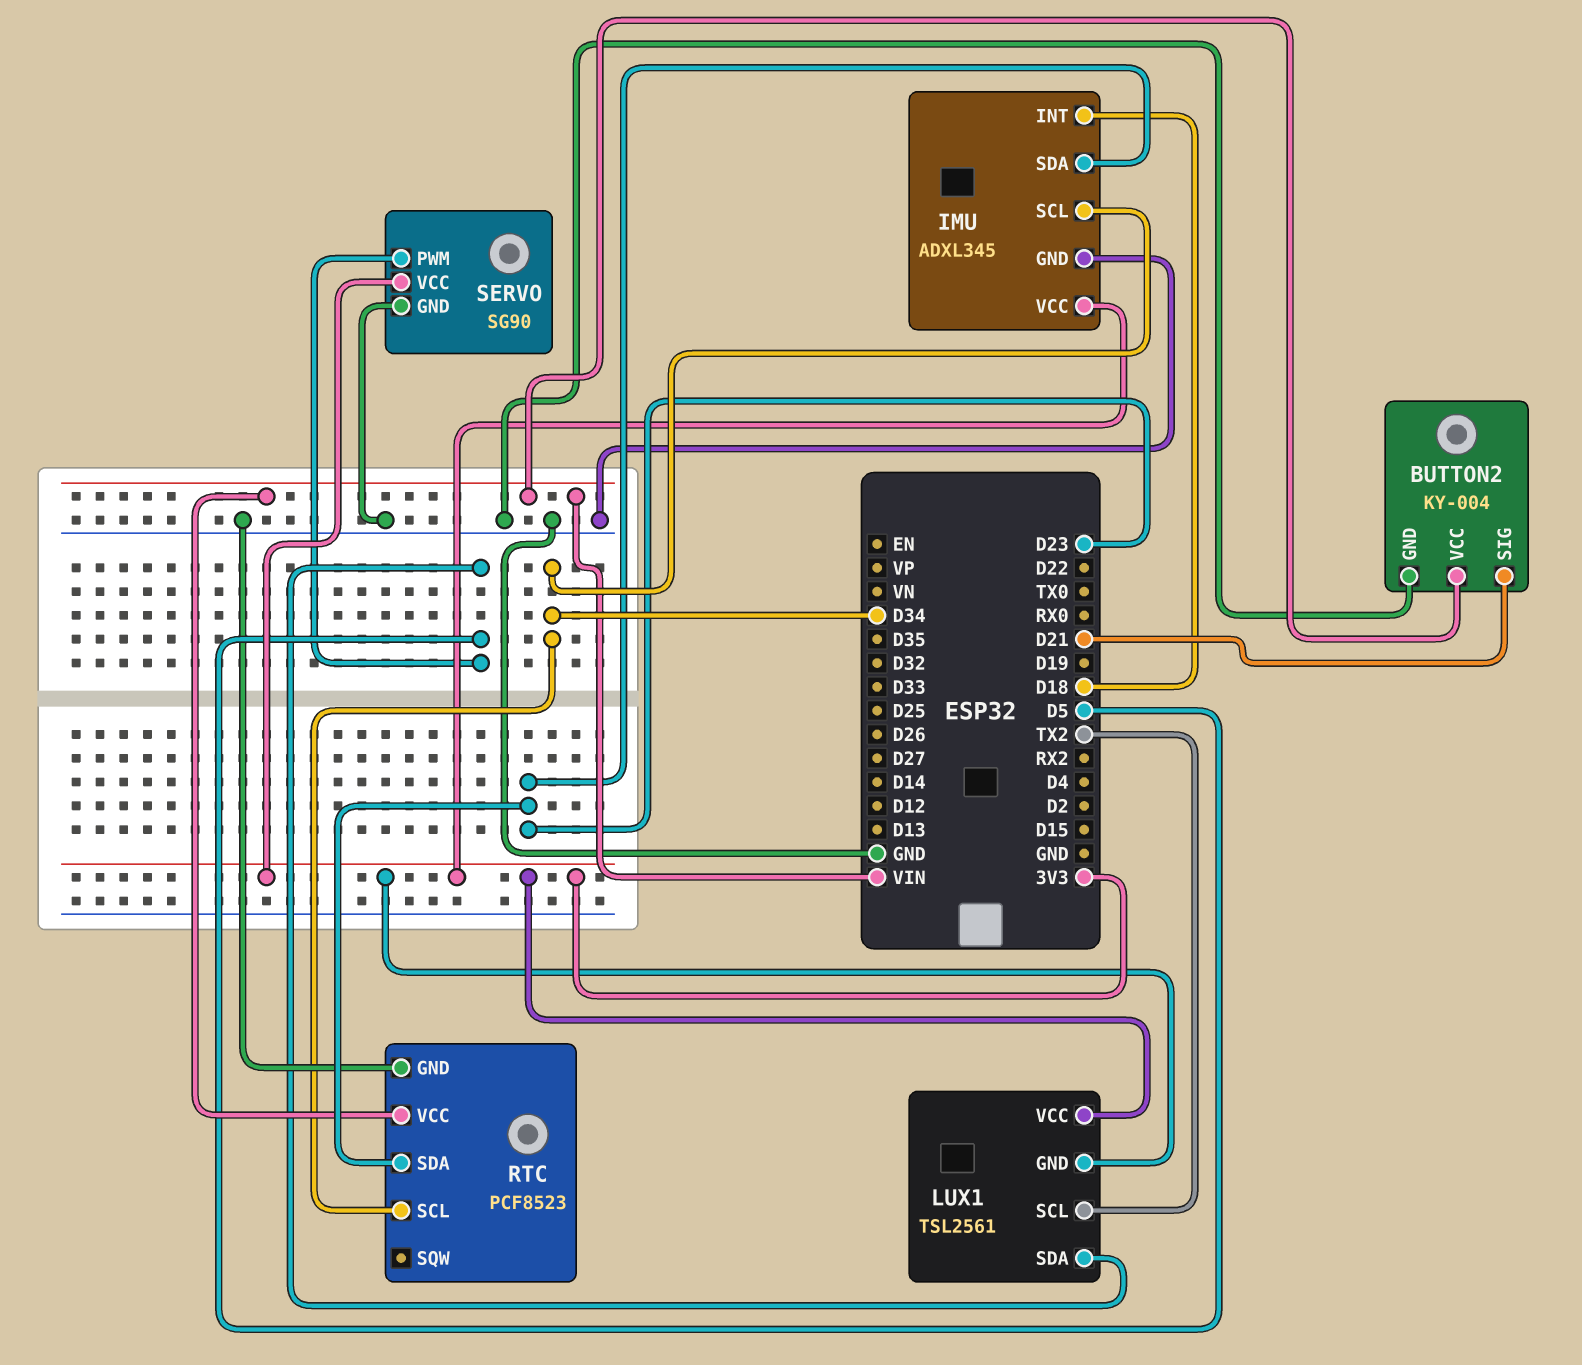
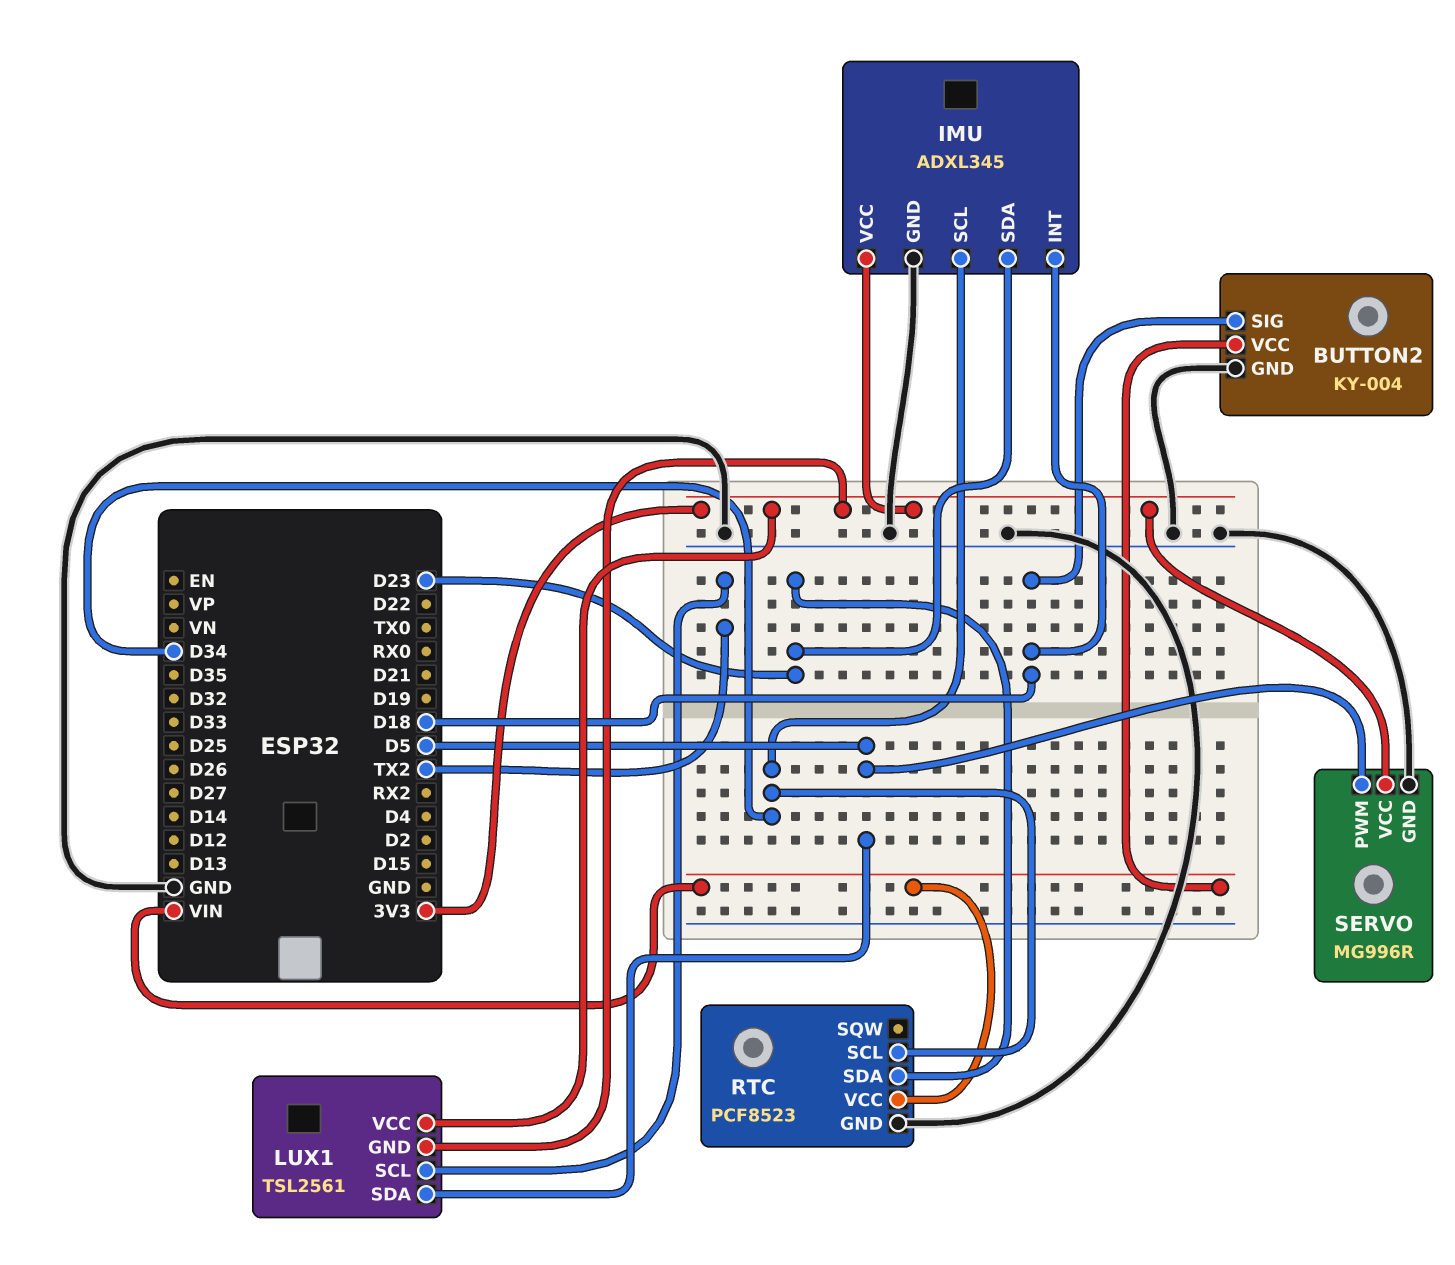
BUTTON2 pin SIG: D21 -> D18
SERVO: SG90 -> MG996R

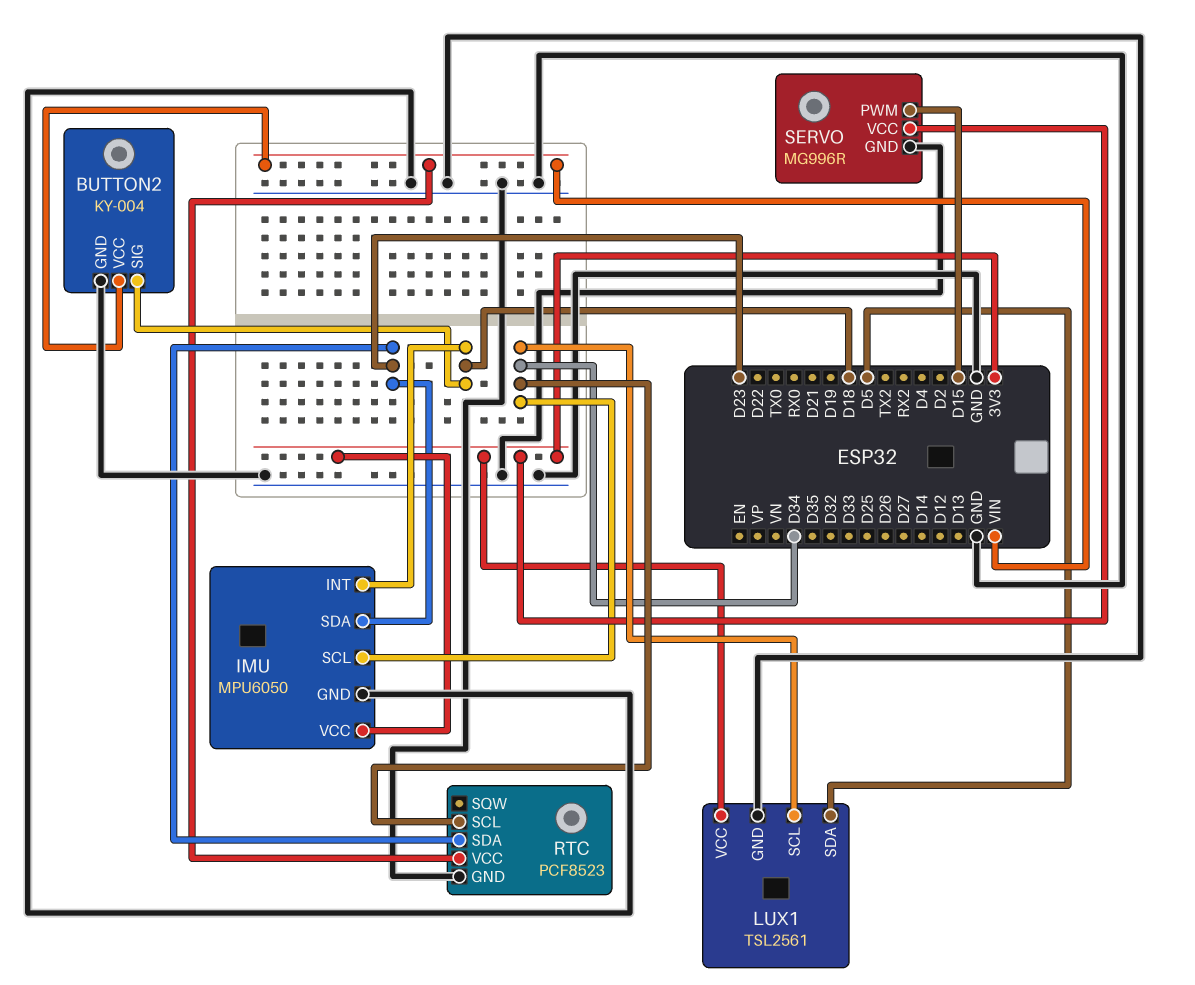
IMU: ADXL345 -> MPU6050
LUX1 pin GND: 3V3 -> GND
LUX1 pin SCL: TX2 -> D34
SERVO pin PWM: D5 -> D15

